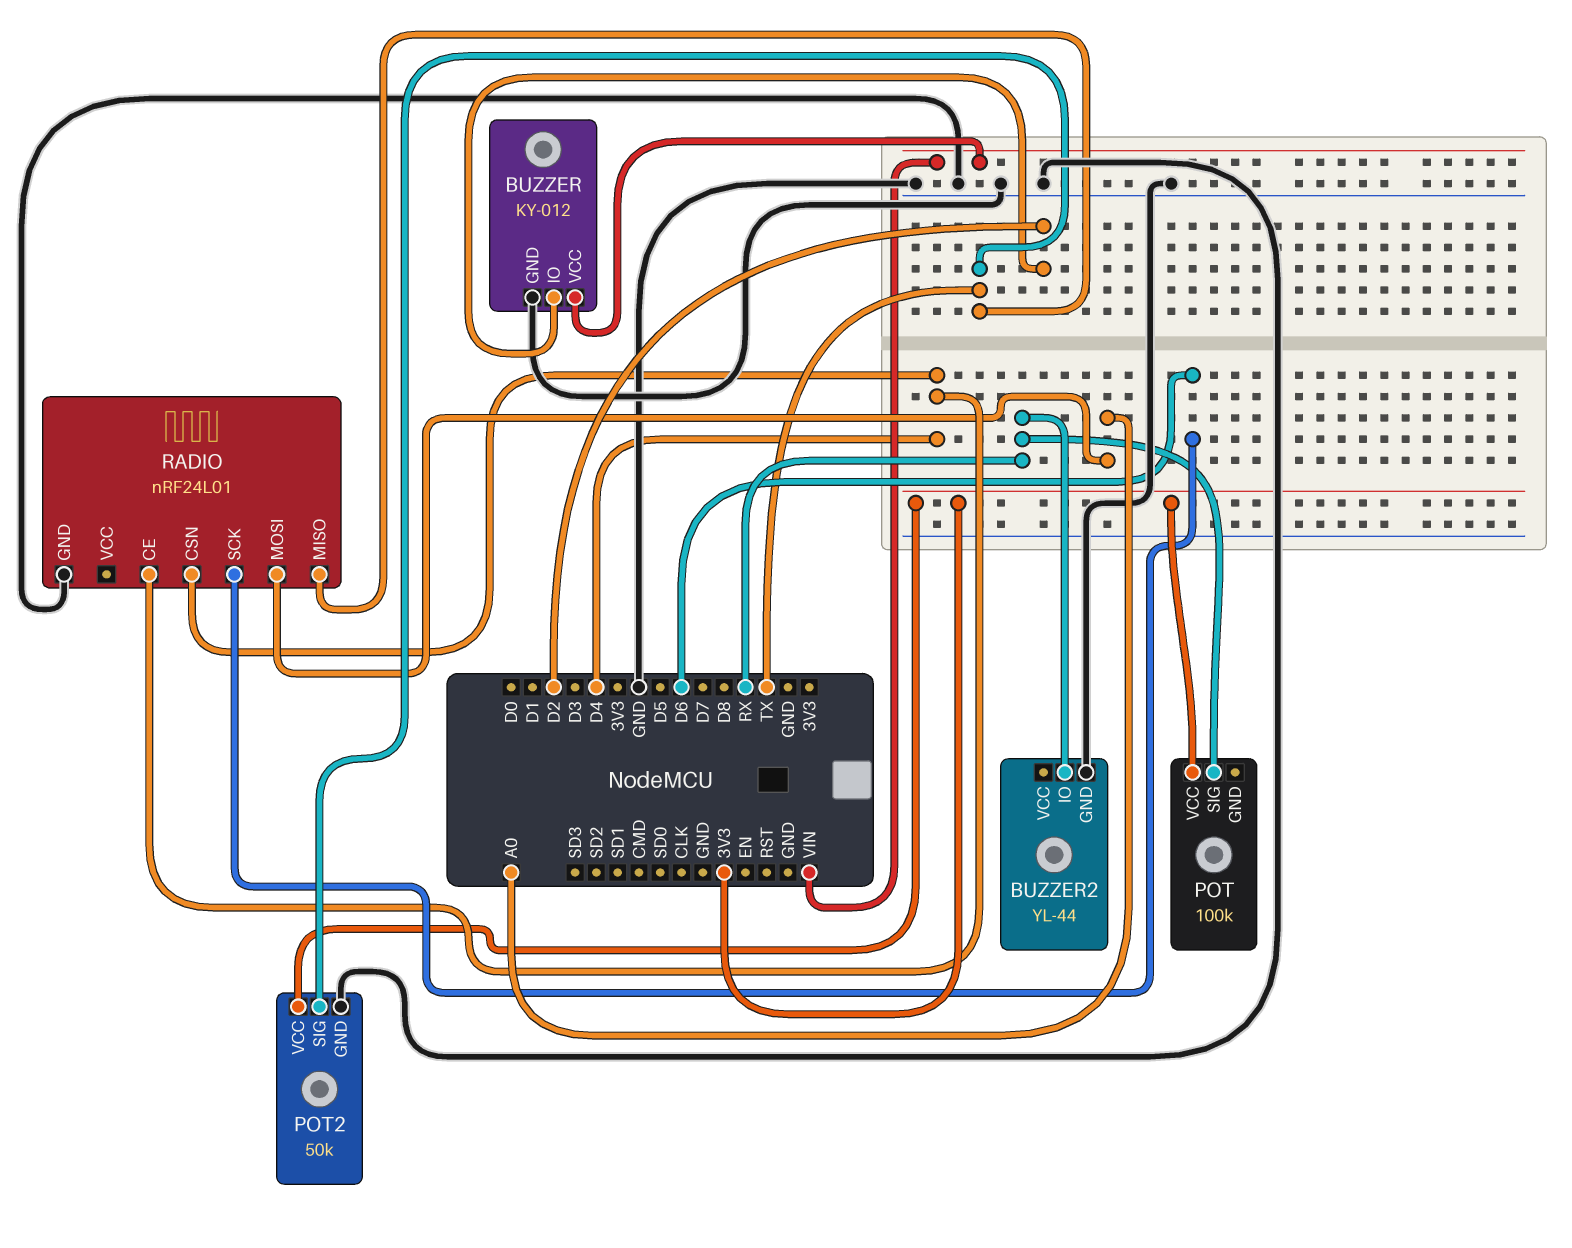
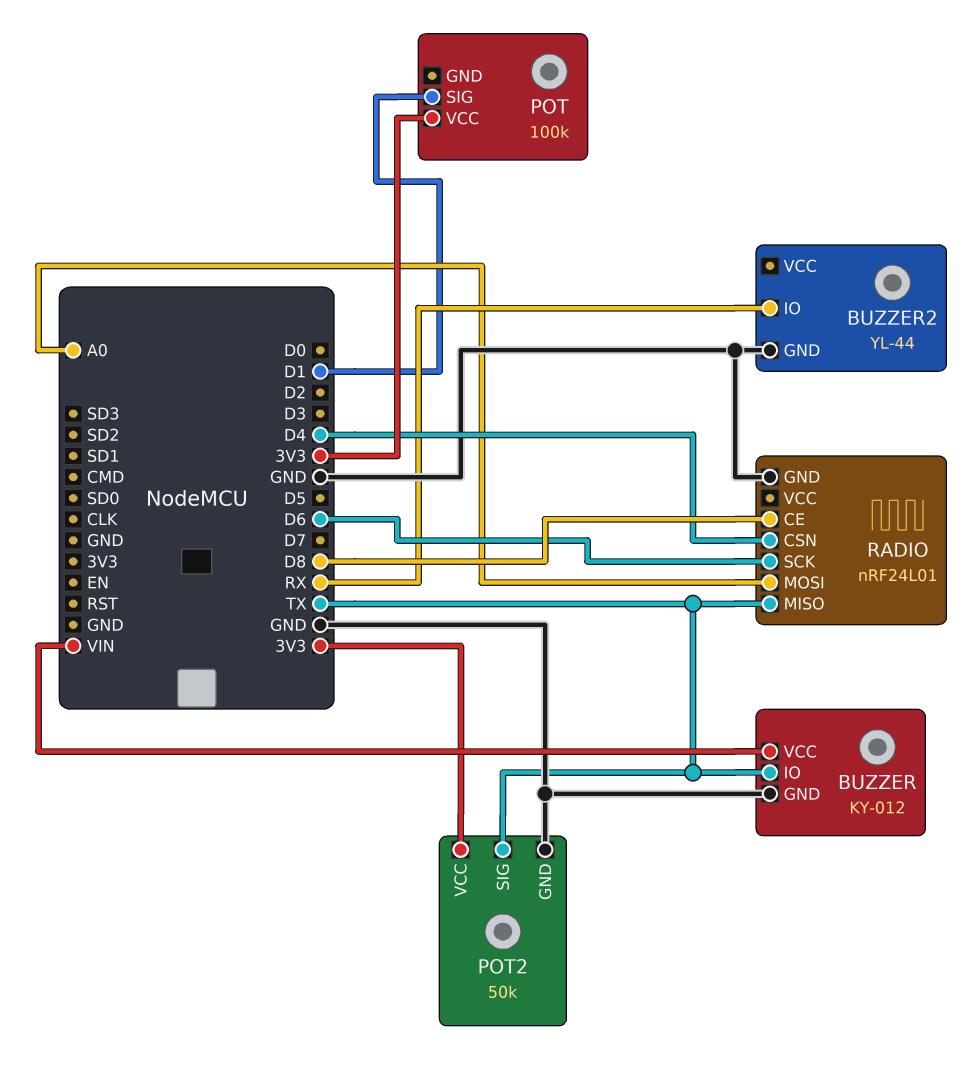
BUZZER pin IO: D2 -> TX
POT pin SIG: RX -> D1
RADIO pin CE: D4 -> D8

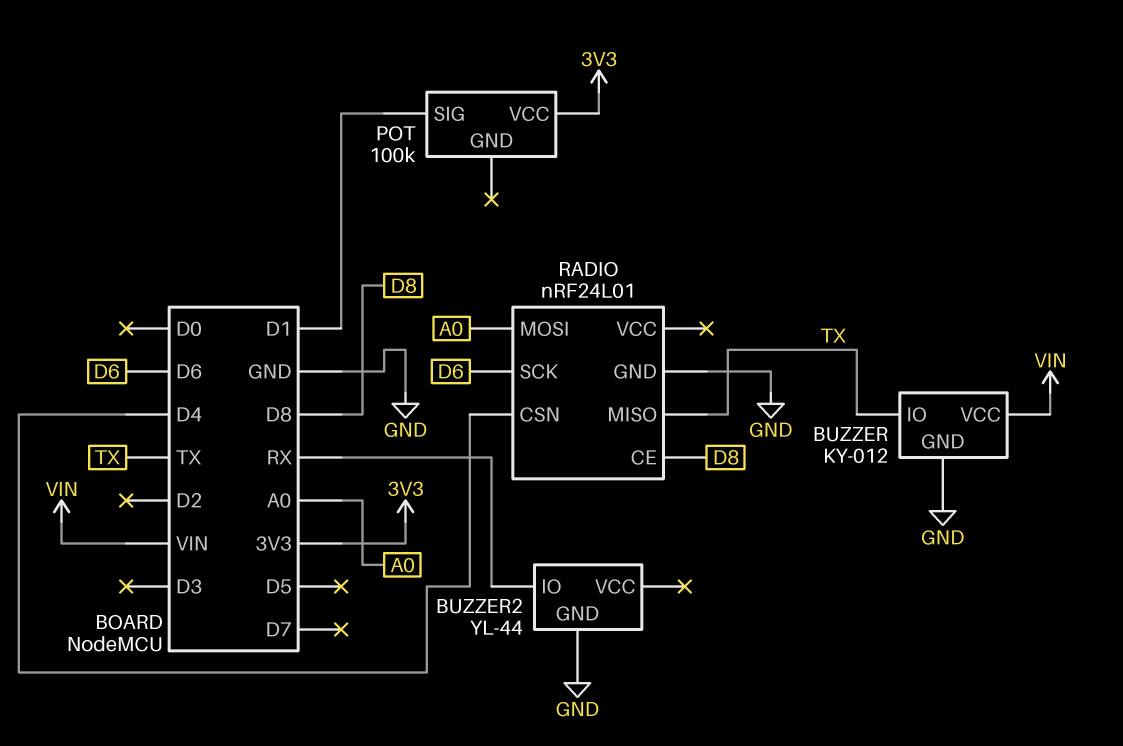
POT2: 50k -> none
POT2 pin GND: GND -> none
POT2 pin SIG: TX -> none
POT2 pin VCC: 3V3 -> none

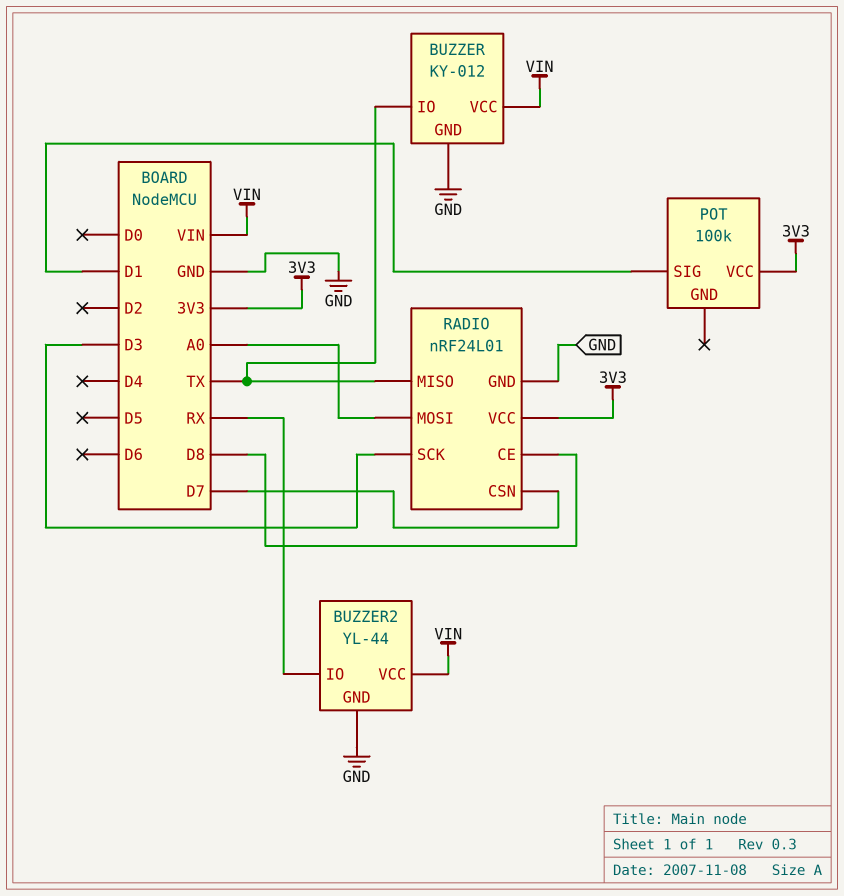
BUZZER2 pin VCC: none -> VIN
RADIO pin CSN: D4 -> D7
RADIO pin SCK: D6 -> D3
RADIO pin VCC: none -> 3V3

